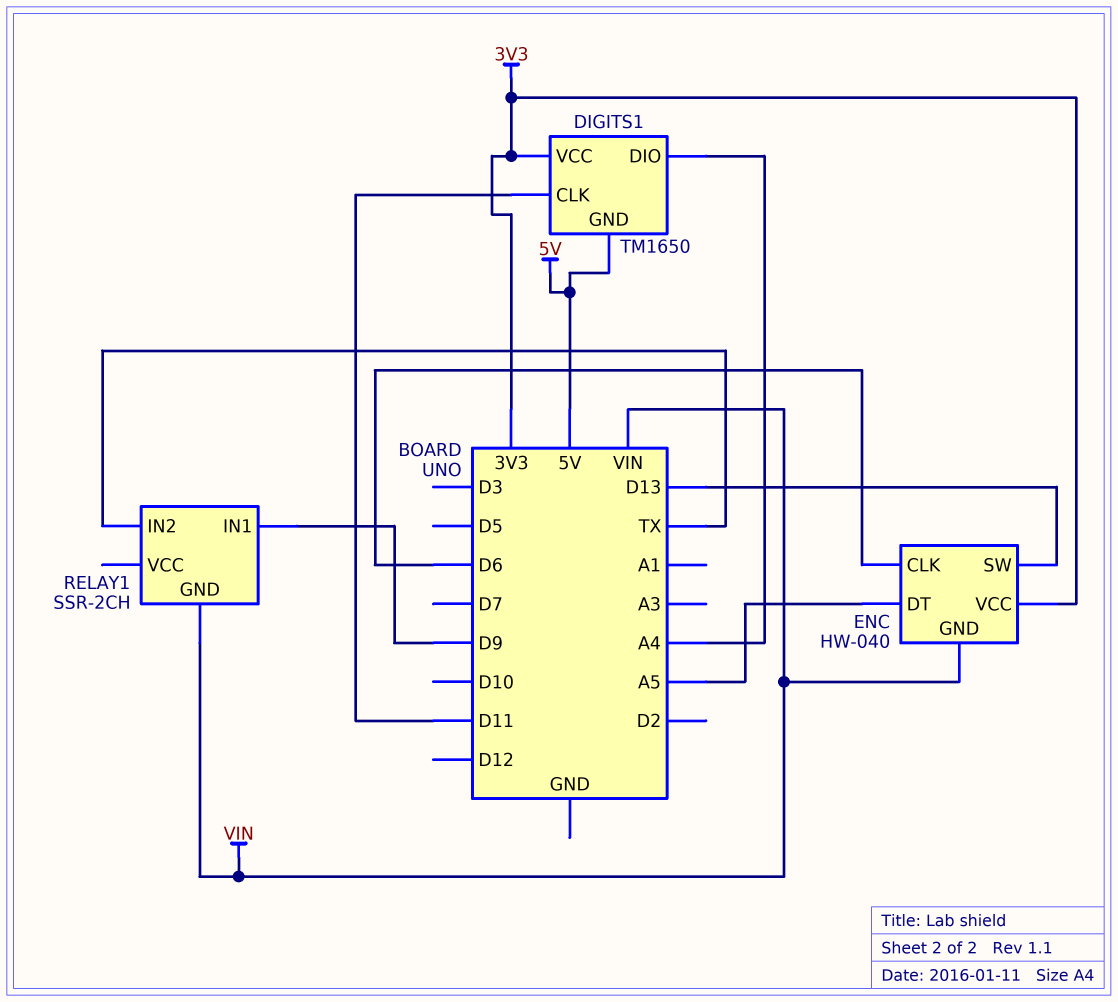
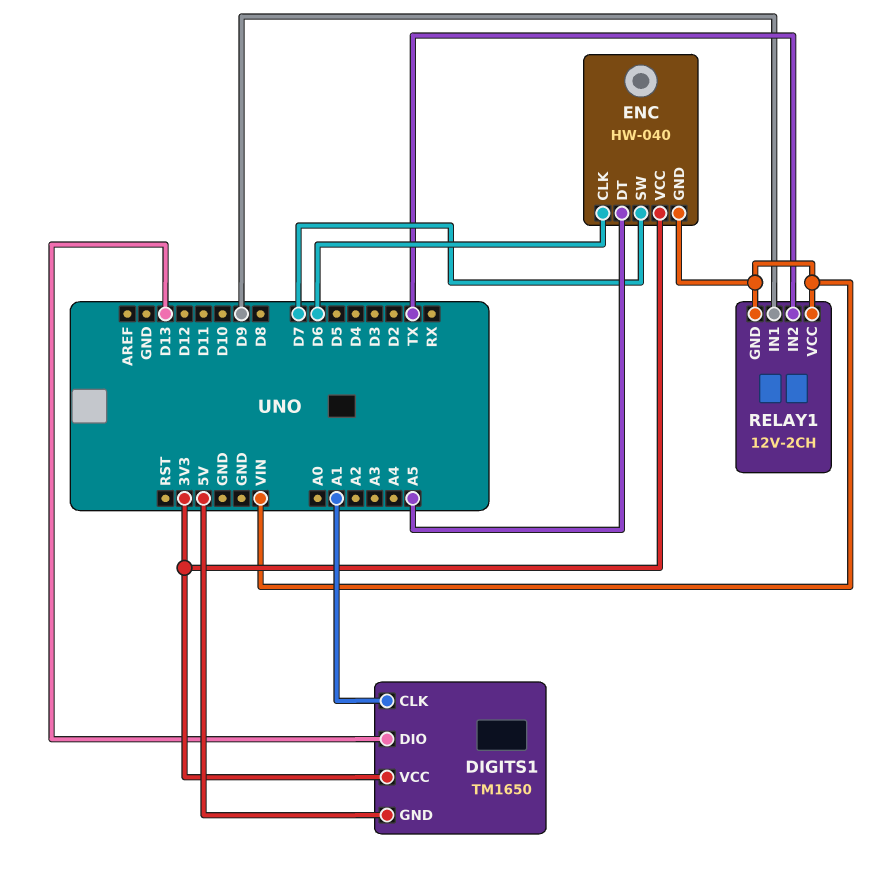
DIGITS1 pin CLK: D11 -> A1
DIGITS1 pin DIO: A4 -> D13
ENC pin SW: D13 -> D7
RELAY1: SSR-2CH -> 12V-2CH
RELAY1 pin VCC: none -> VIN

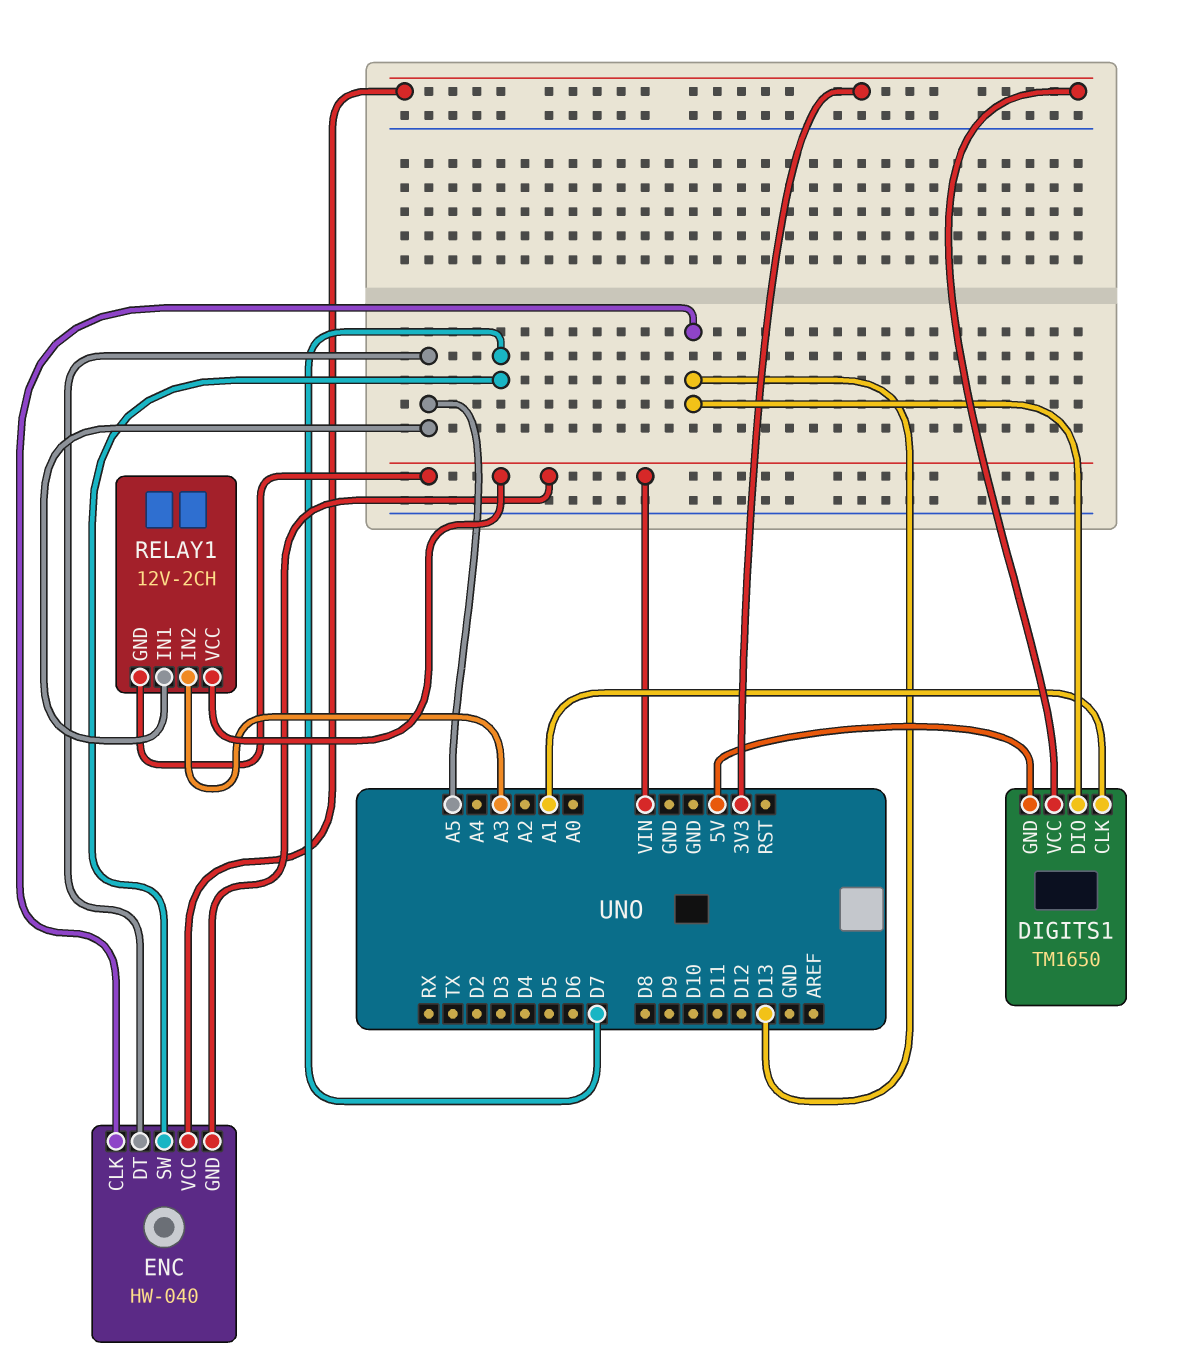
ENC pin CLK: D6 -> D13
RELAY1 pin IN1: D9 -> A5
RELAY1 pin IN2: TX -> A3

